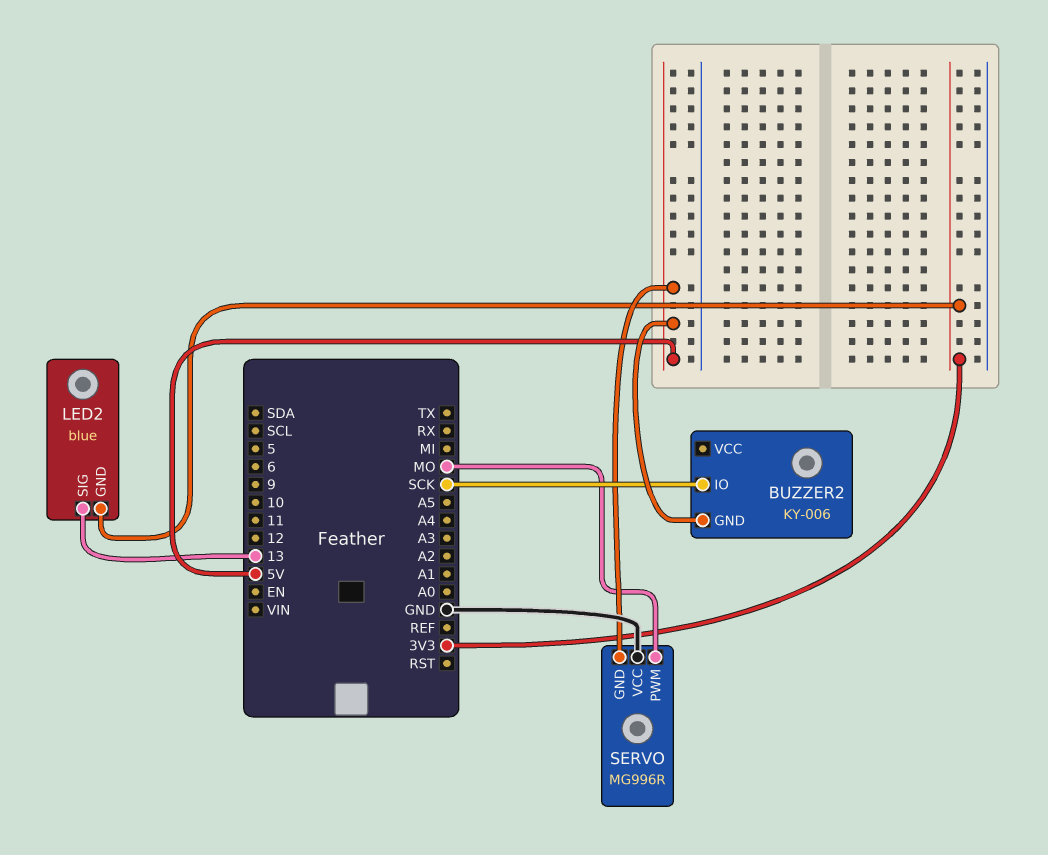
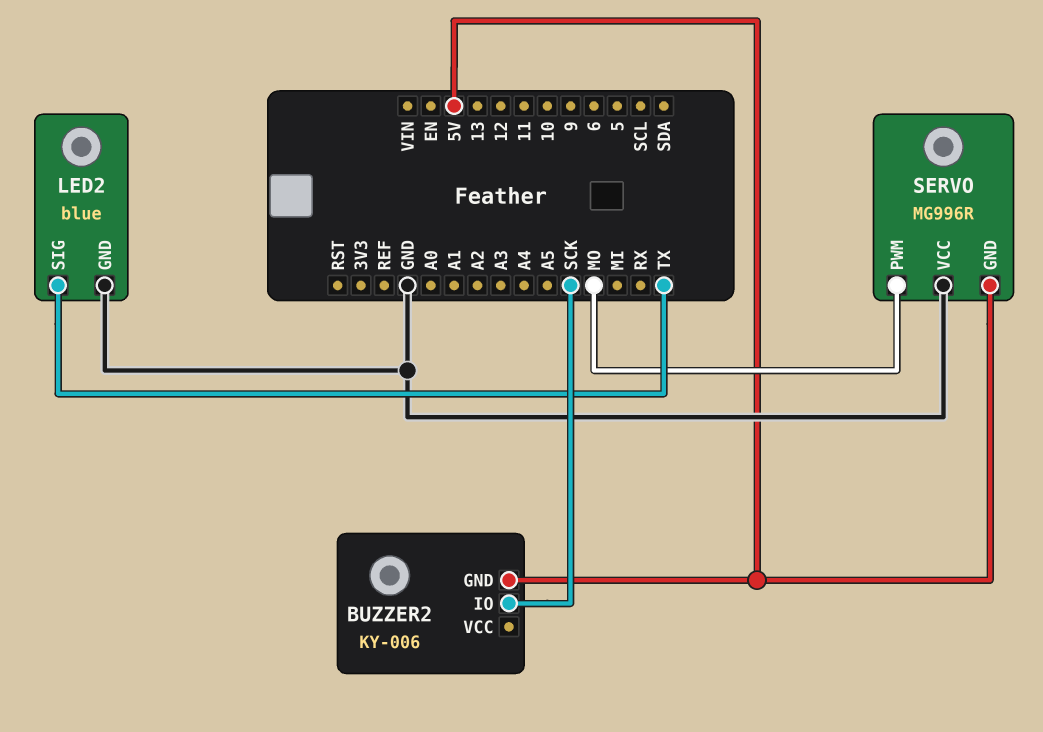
LED2 pin GND: 3V3 -> GND
LED2 pin SIG: 13 -> TX

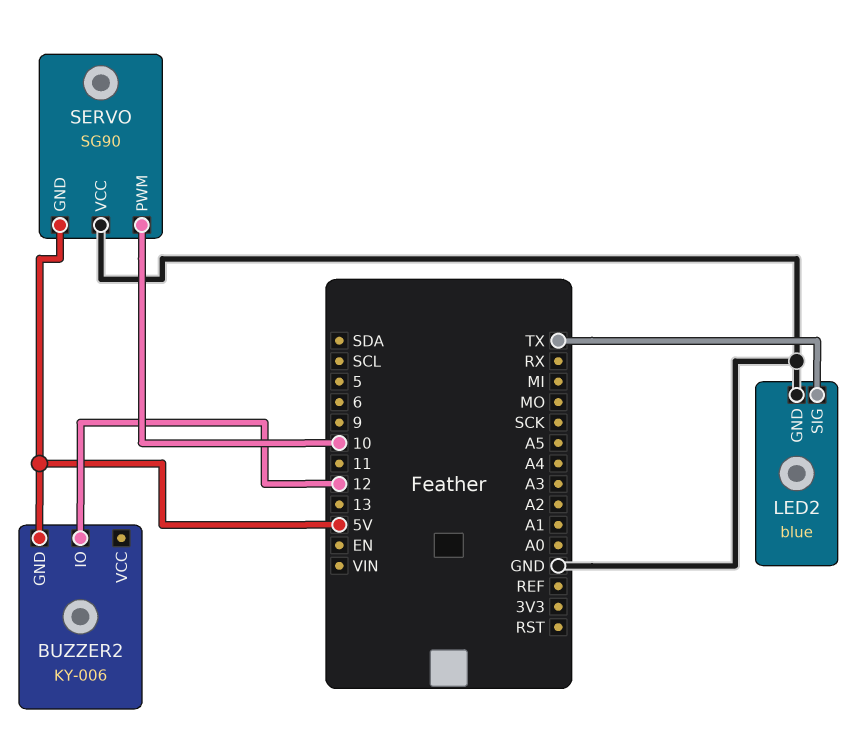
BUZZER2 pin IO: SCK -> 12
SERVO: MG996R -> SG90
SERVO pin PWM: MO -> 10

